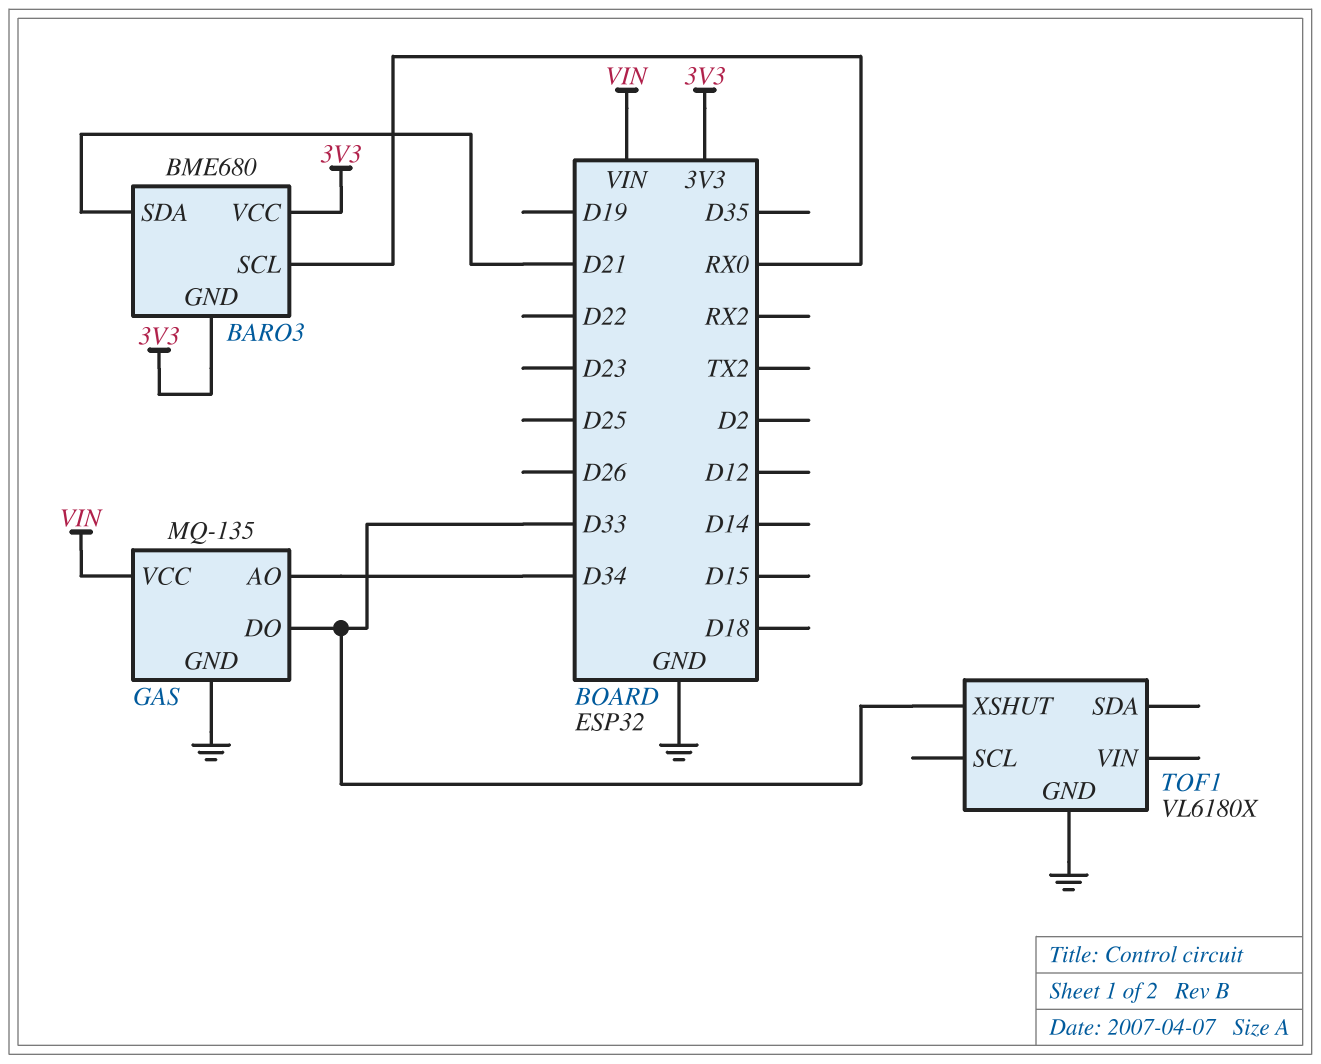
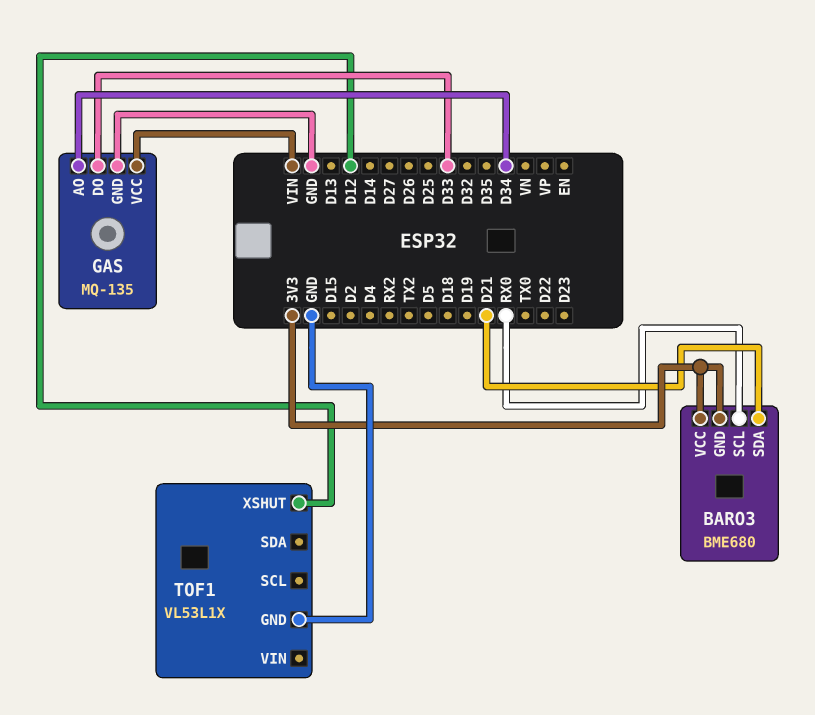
TOF1: VL6180X -> VL53L1X
TOF1 pin XSHUT: D33 -> D12

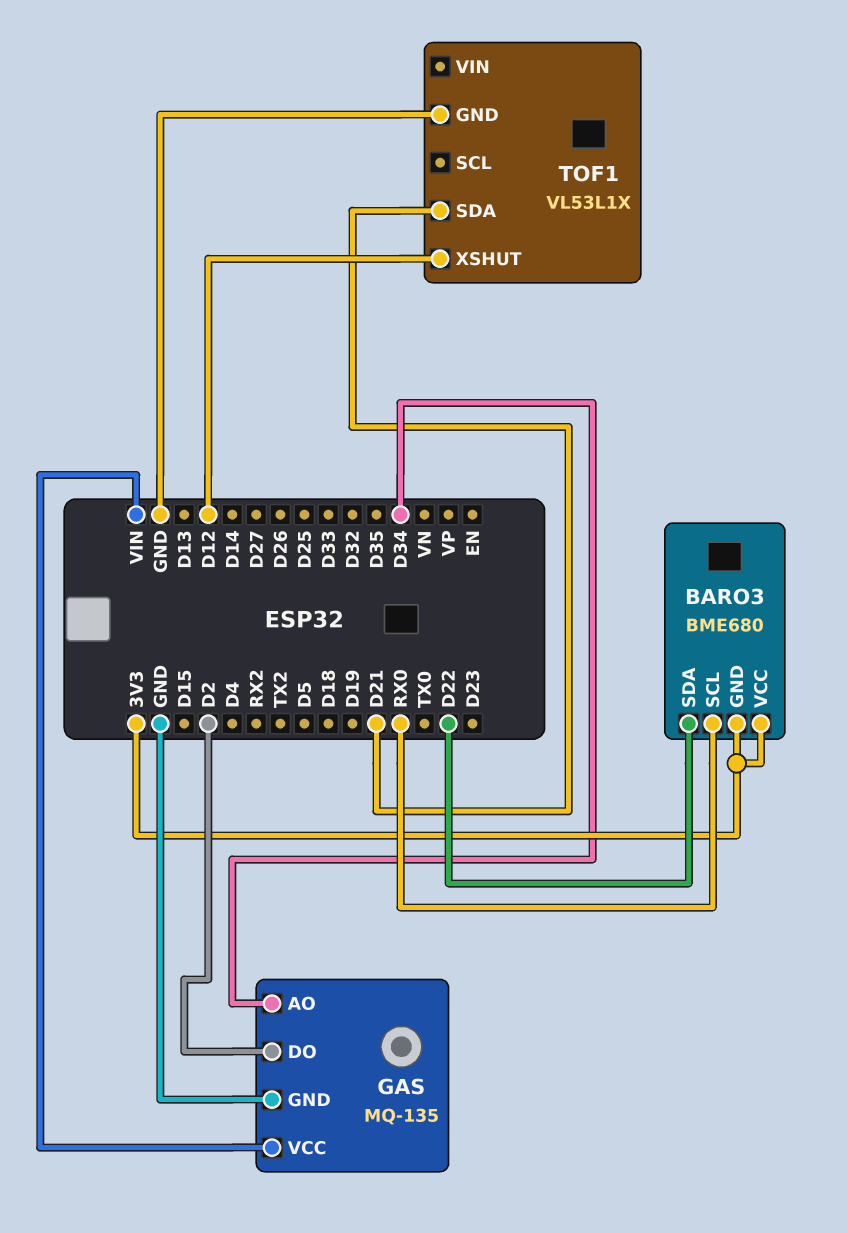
BARO3 pin SDA: D21 -> D22
GAS pin DO: D33 -> D2
TOF1 pin SDA: none -> D21

